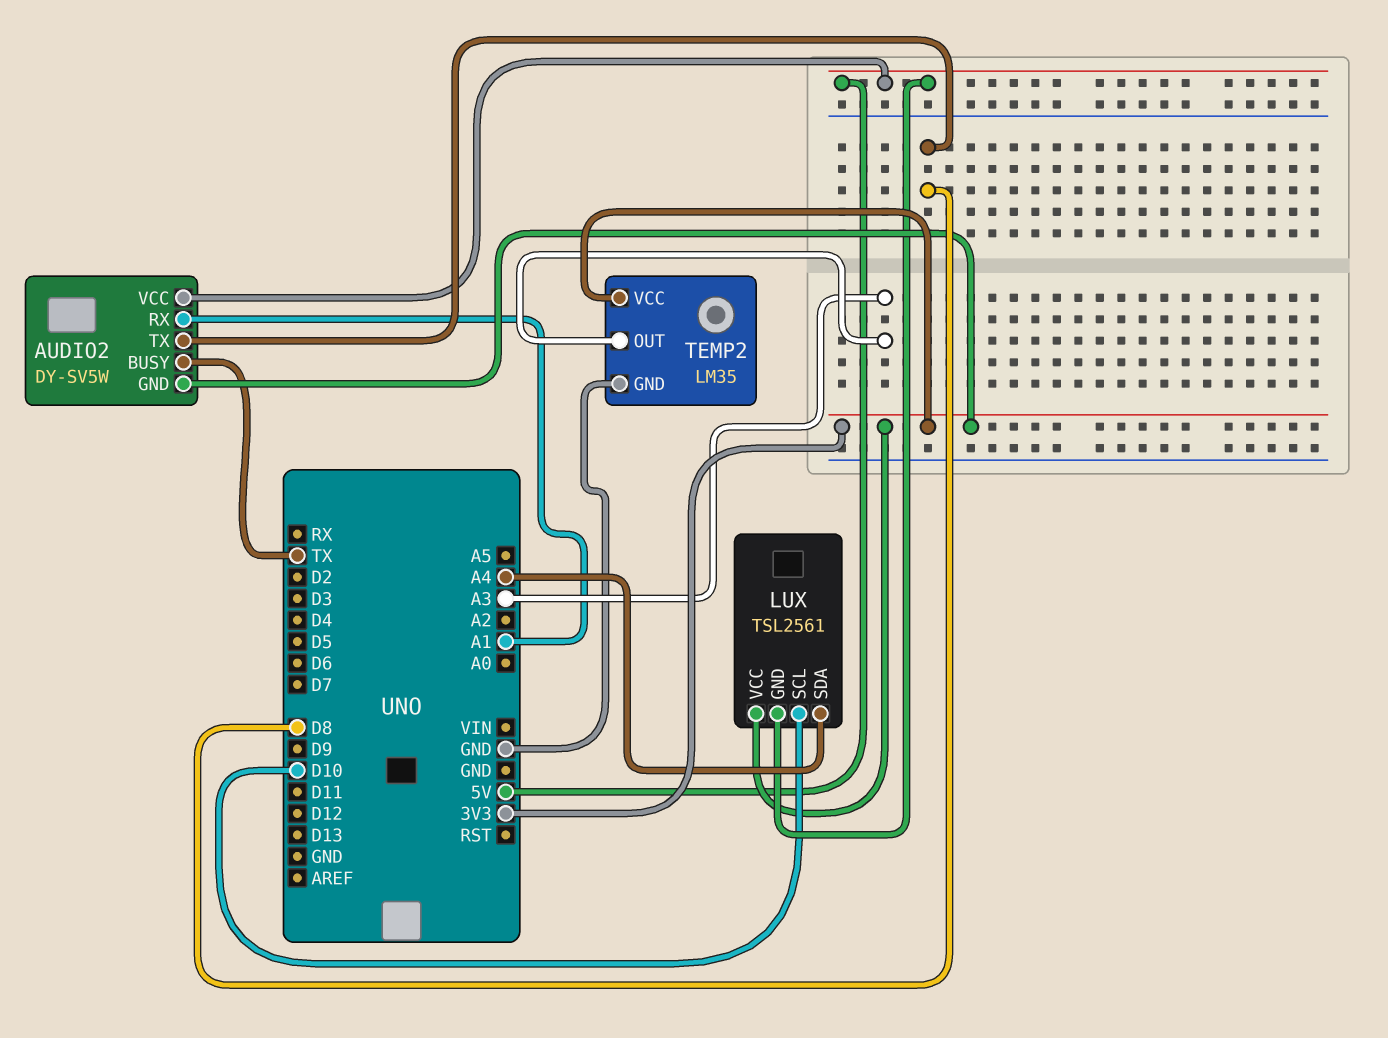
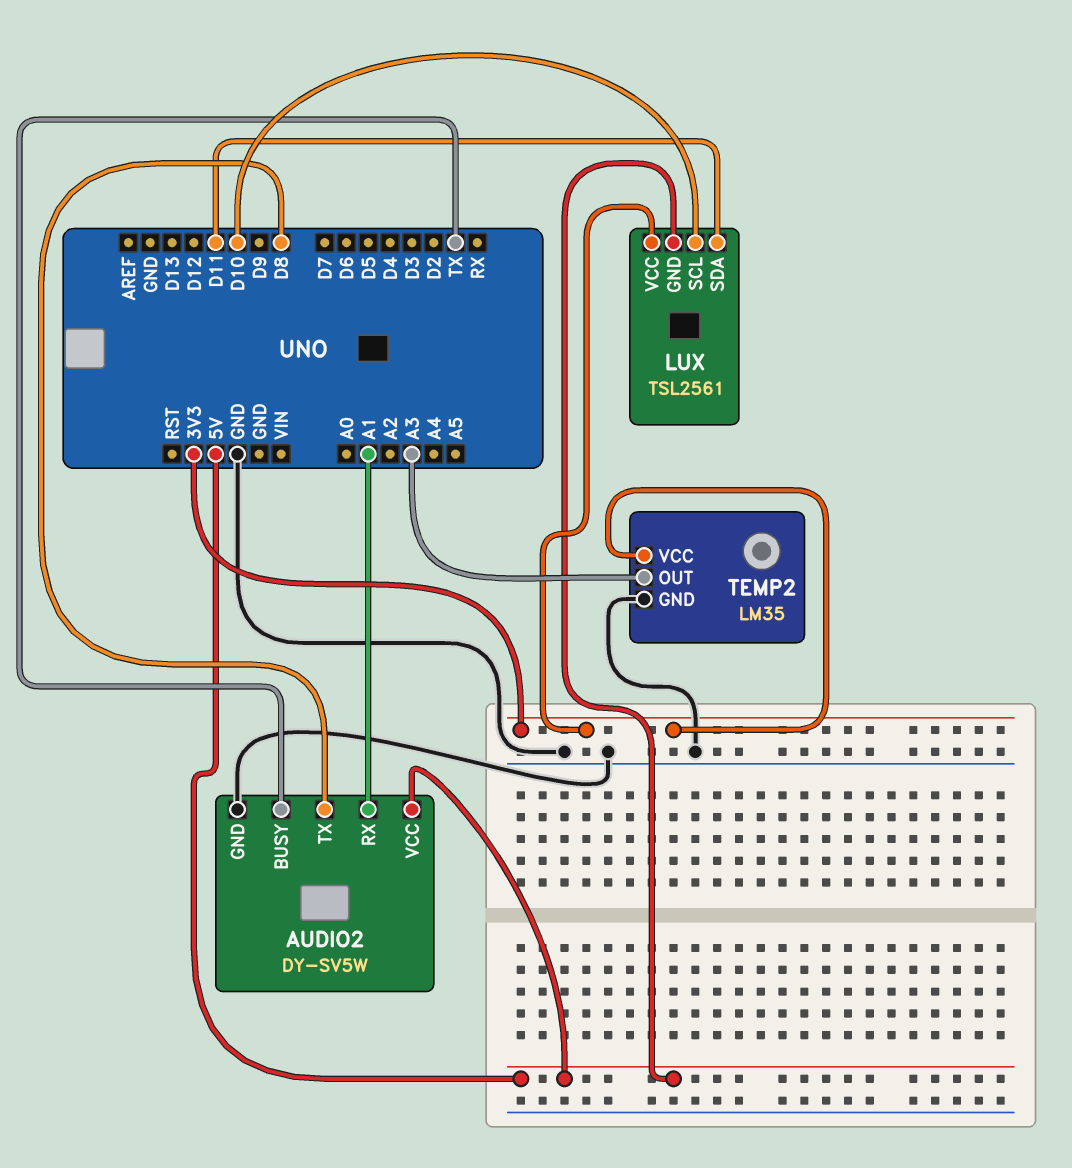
AUDIO2 pin GND: 3V3 -> GND
LUX pin SDA: A4 -> D11

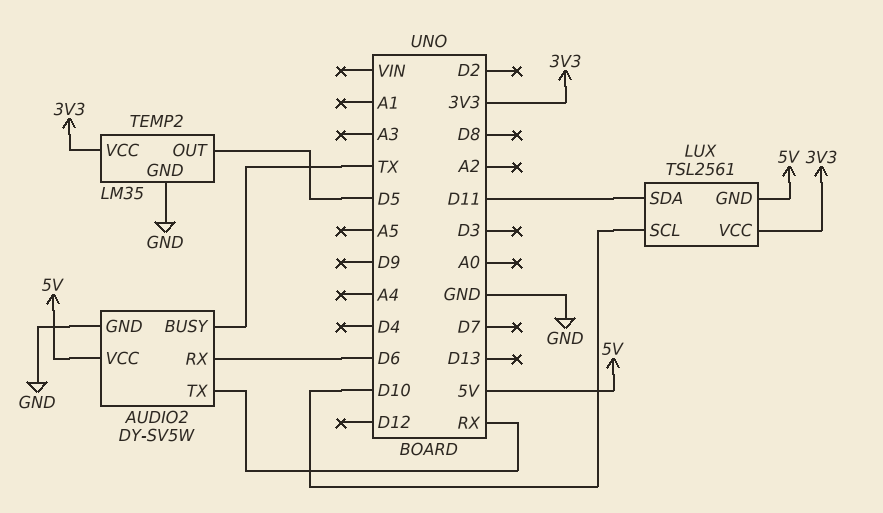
AUDIO2 pin RX: A1 -> D6
AUDIO2 pin TX: D8 -> RX
TEMP2 pin OUT: A3 -> D5

